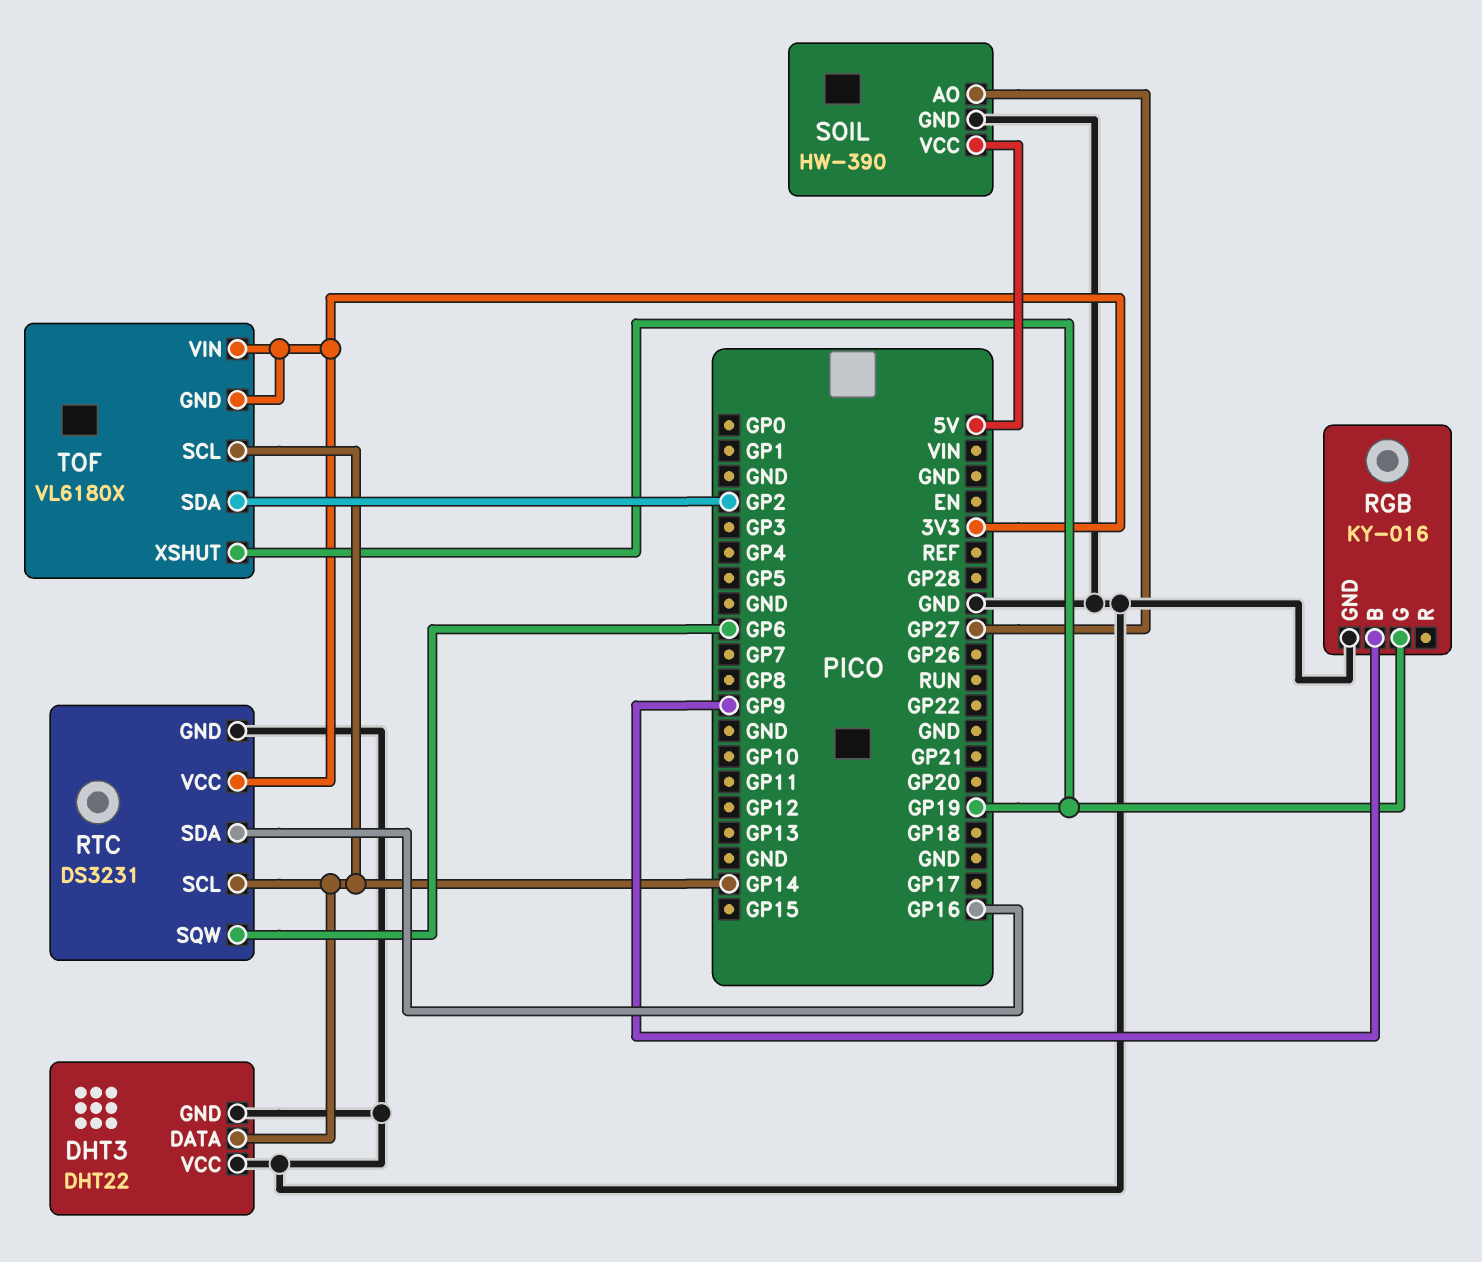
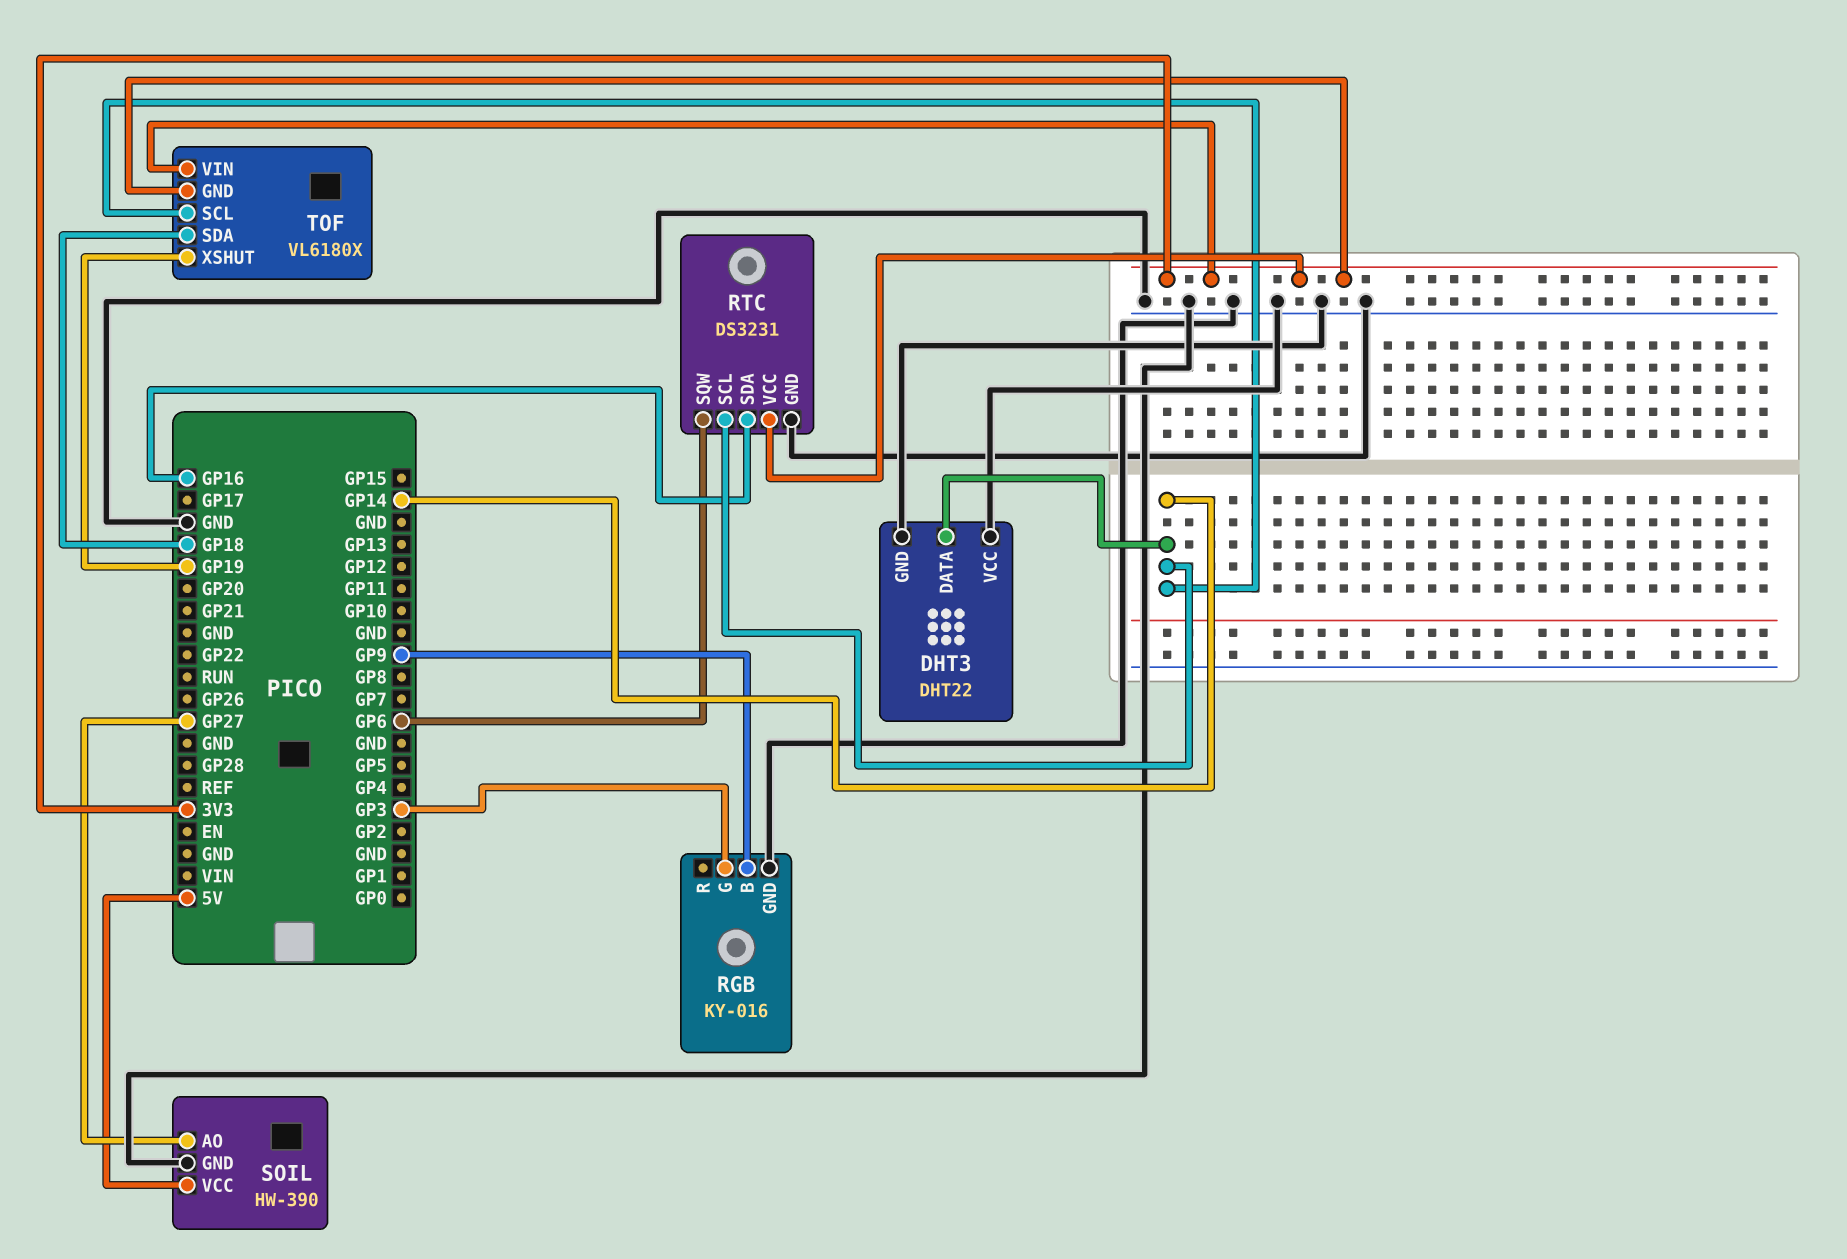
RGB pin G: GP19 -> GP3
TOF pin SDA: GP2 -> GP18

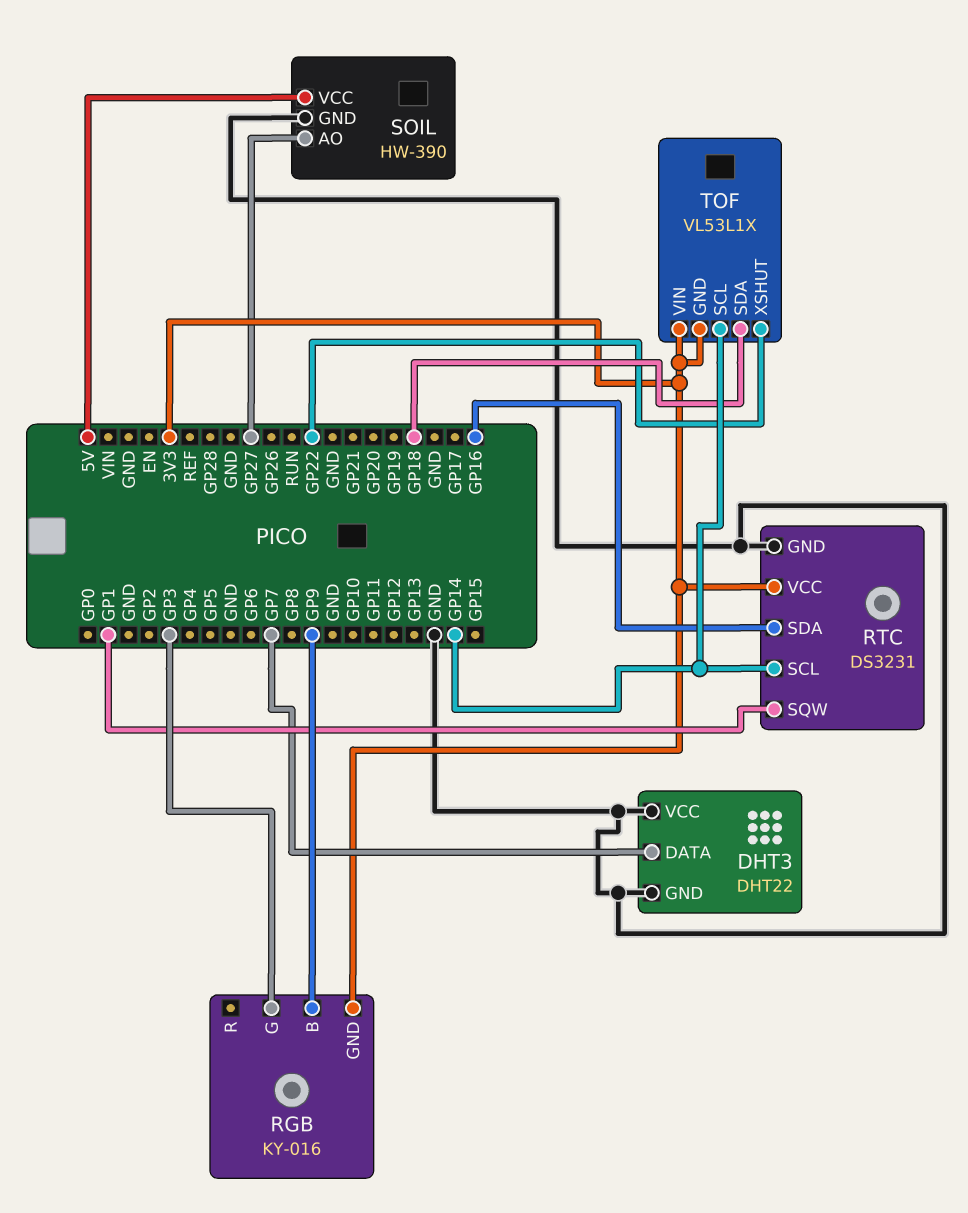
DHT3 pin DATA: GP14 -> GP7
RGB pin GND: GND -> 3V3
RTC pin SQW: GP6 -> GP1
TOF: VL6180X -> VL53L1X
TOF pin XSHUT: GP19 -> GP22

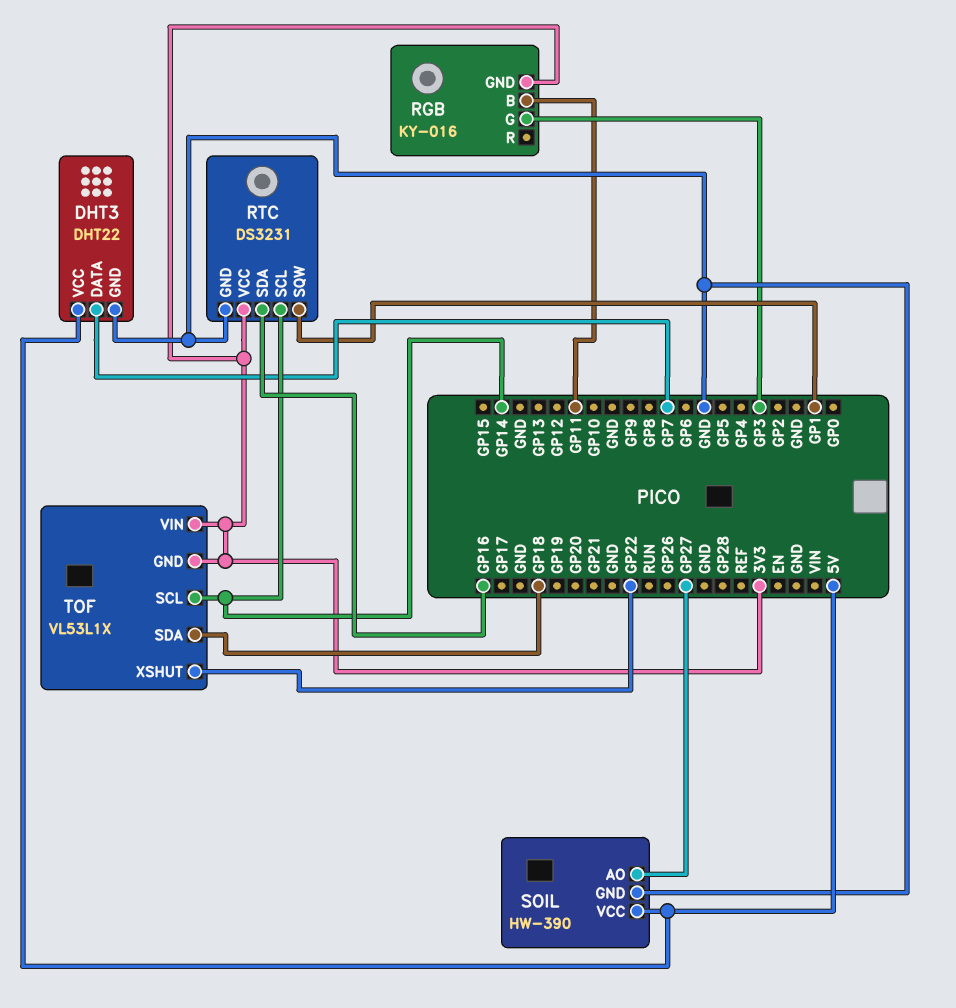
DHT3 pin VCC: GND -> 5V
RGB pin B: GP9 -> GP11

